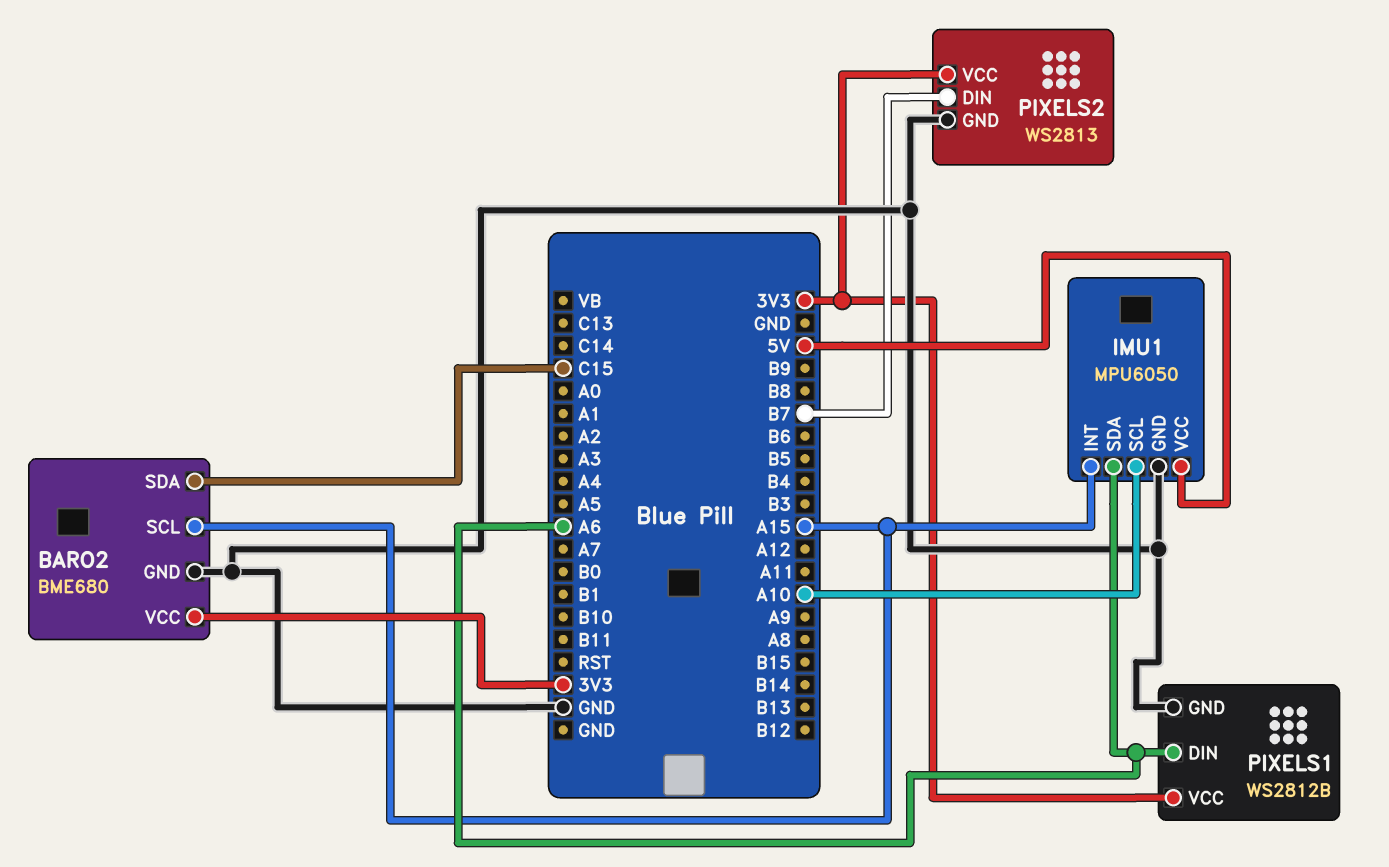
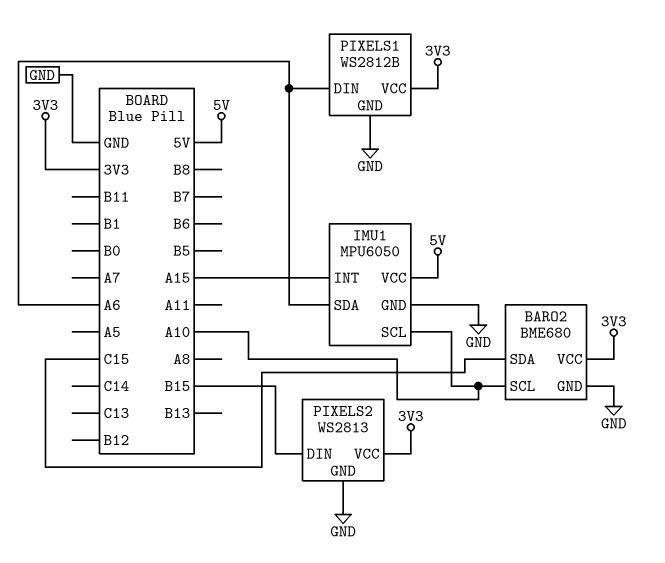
BARO2 pin SCL: A15 -> A10
PIXELS2 pin DIN: B7 -> B15

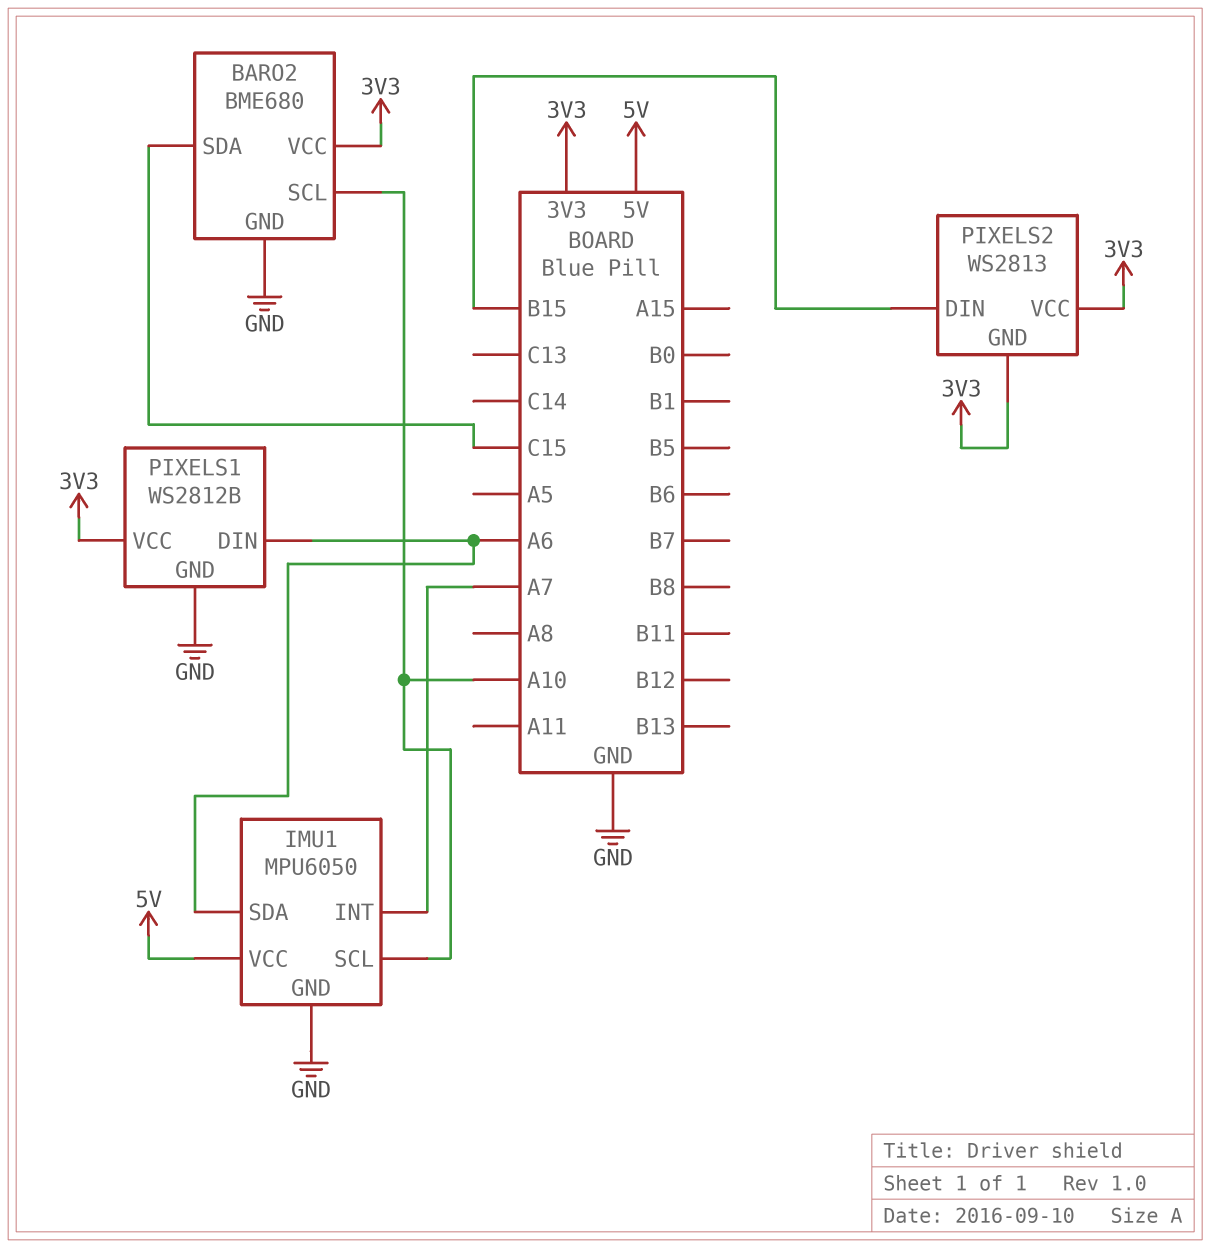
IMU1 pin INT: A15 -> A7
PIXELS2 pin GND: GND -> 3V3

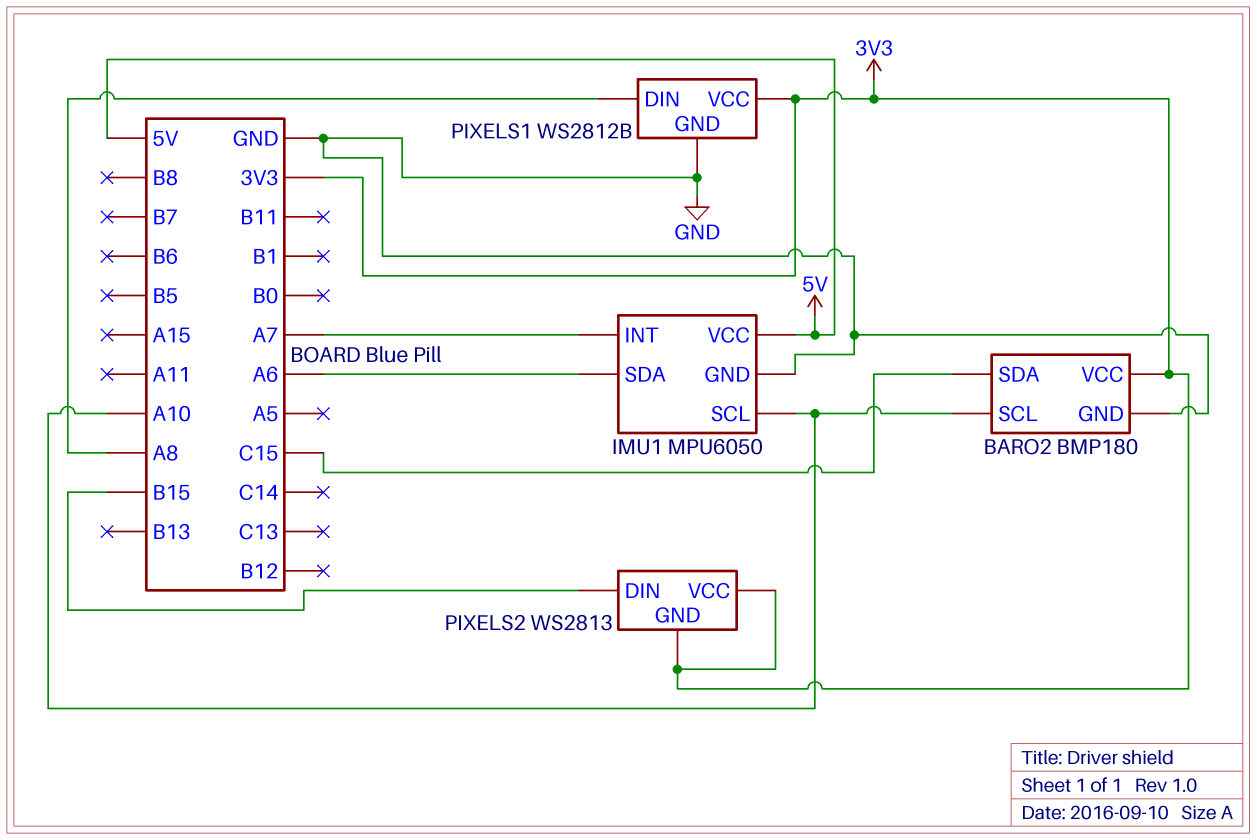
BARO2: BME680 -> BMP180
PIXELS1 pin DIN: A6 -> A8

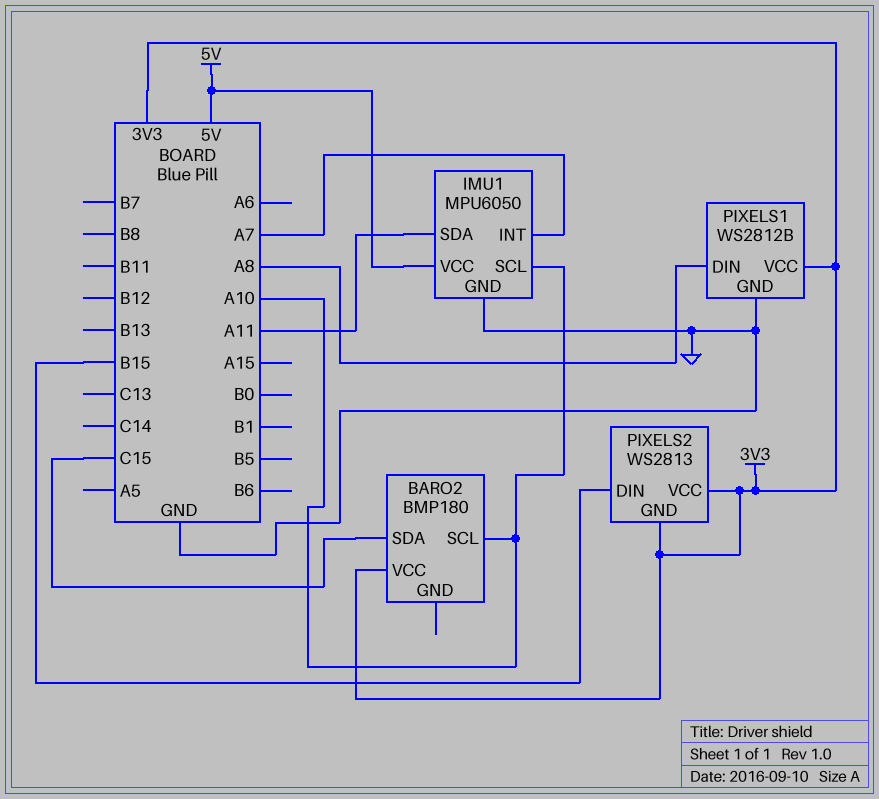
BARO2 pin GND: GND -> none
IMU1 pin SDA: A6 -> A11

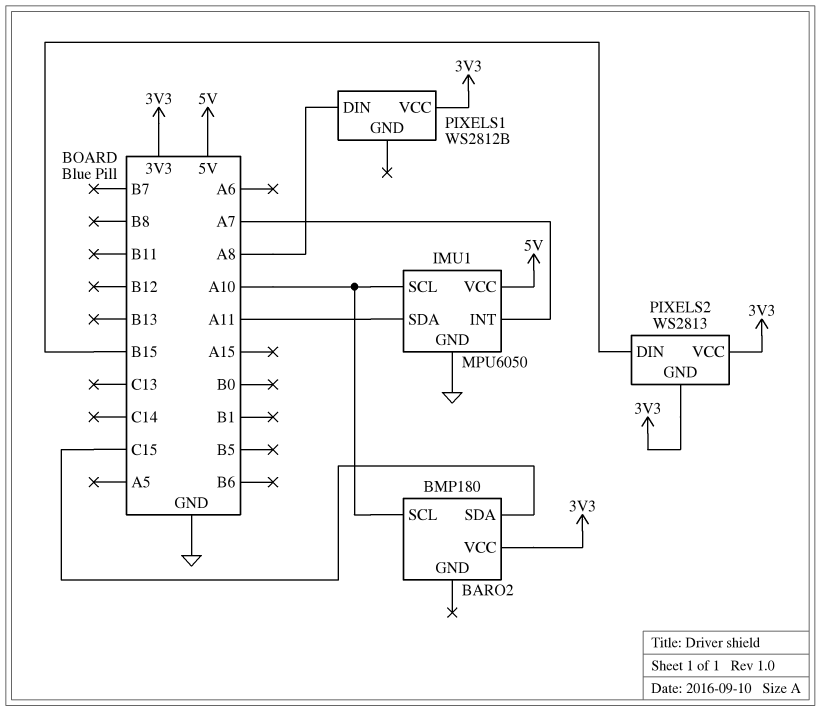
PIXELS1 pin GND: GND -> none

